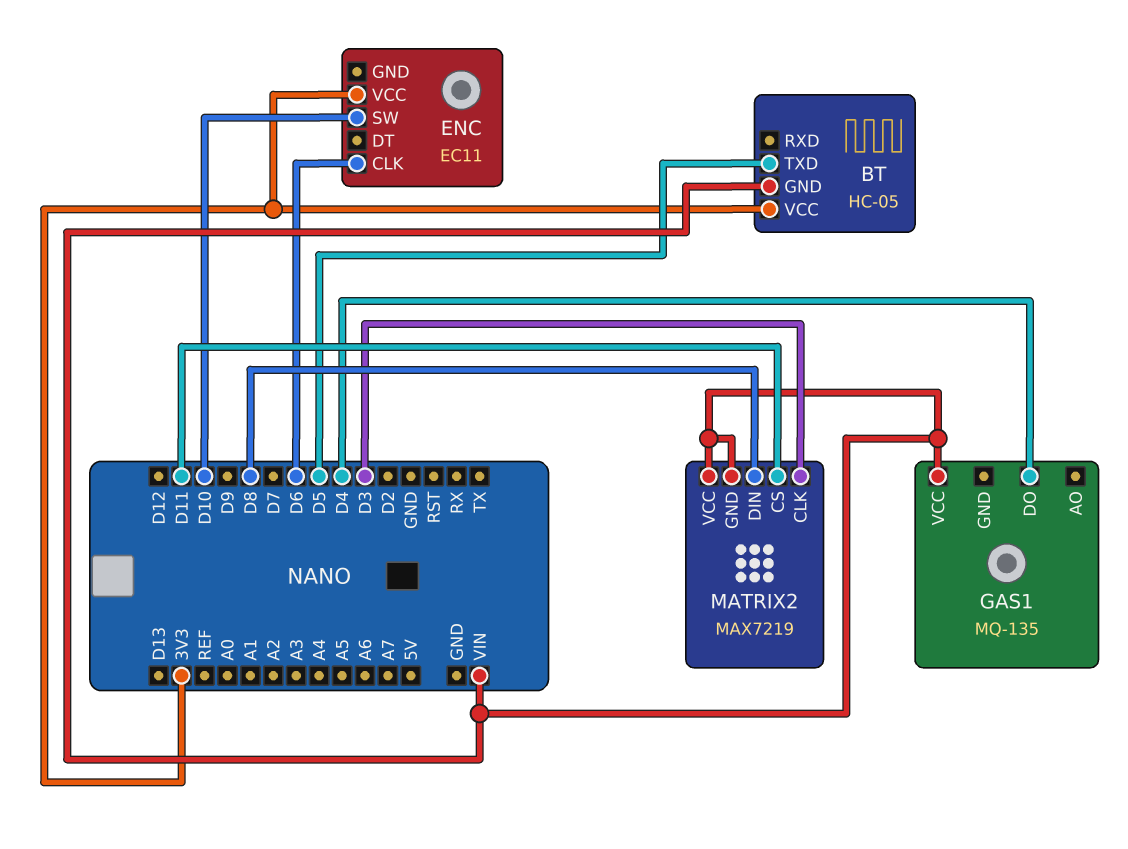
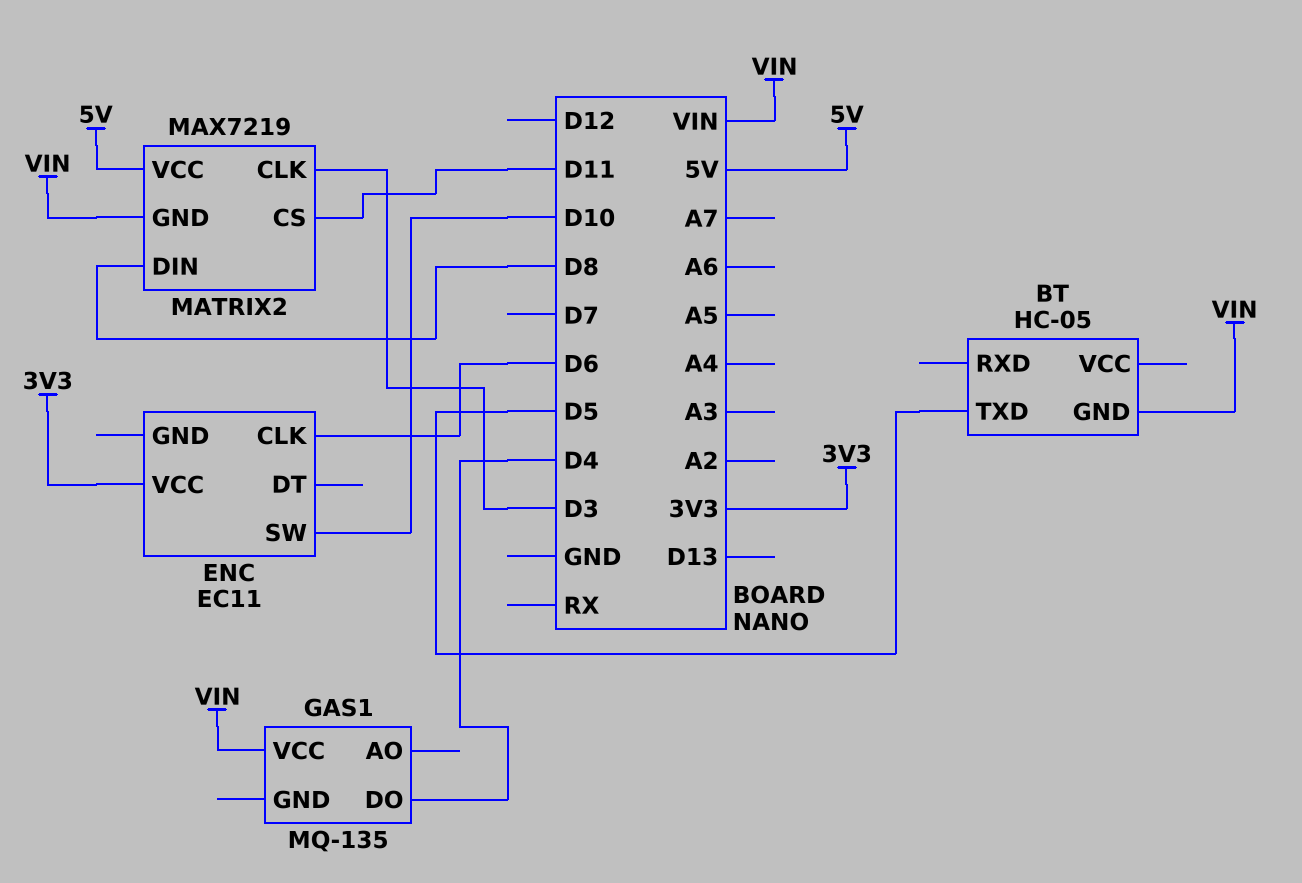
BT pin VCC: 3V3 -> none
MATRIX2 pin VCC: VIN -> 5V

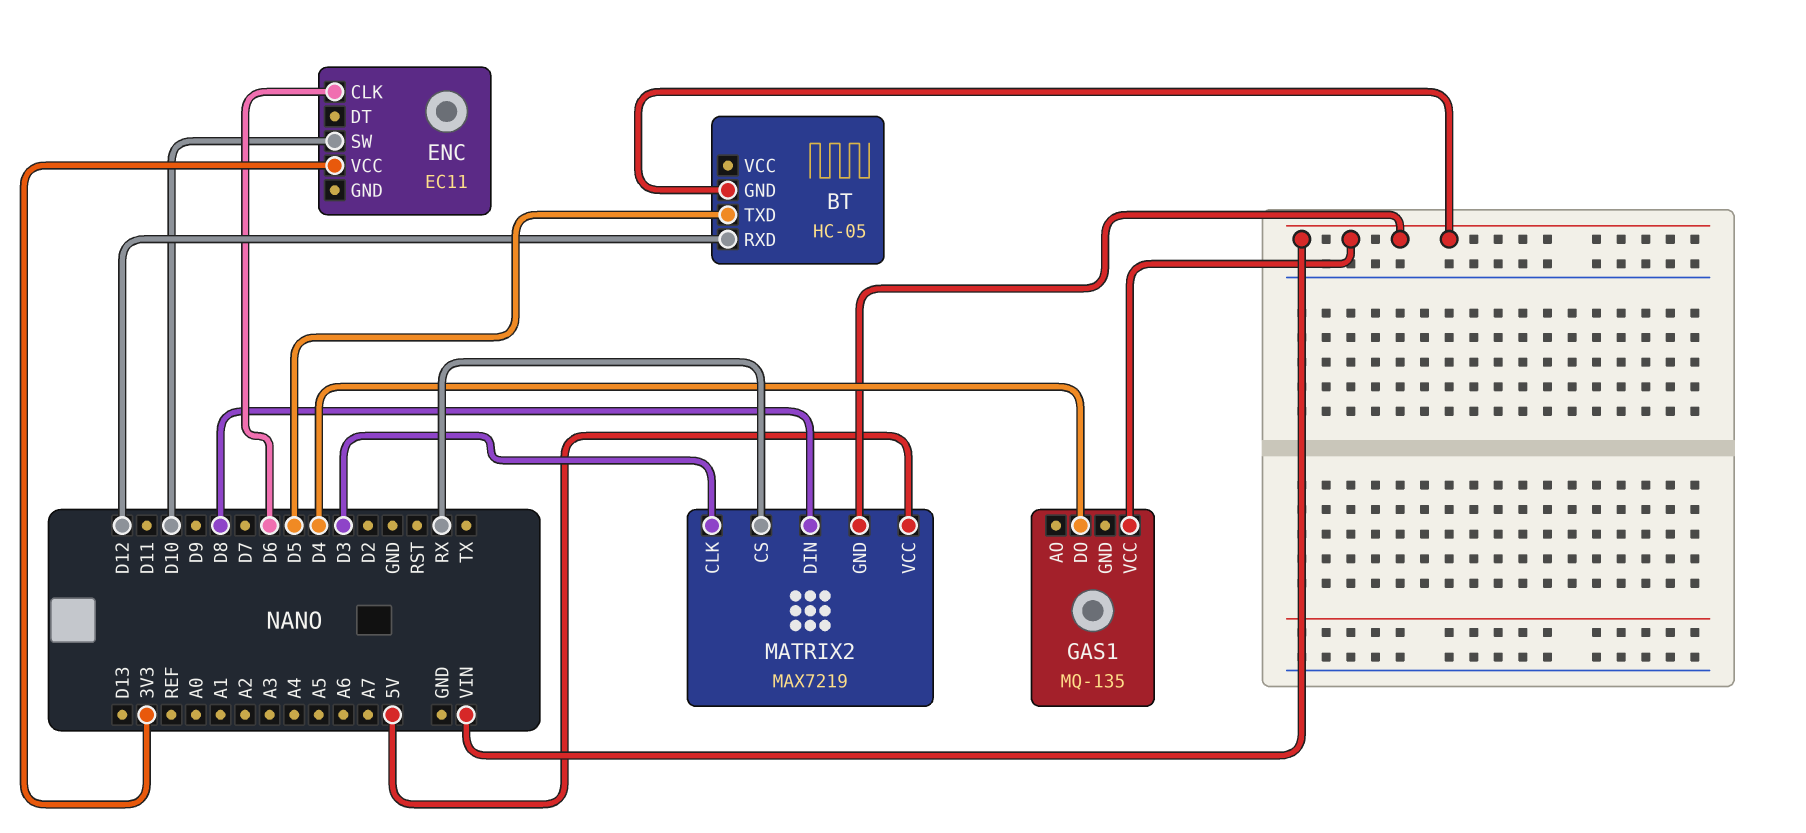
BT pin RXD: none -> D12
MATRIX2 pin CS: D11 -> RX

